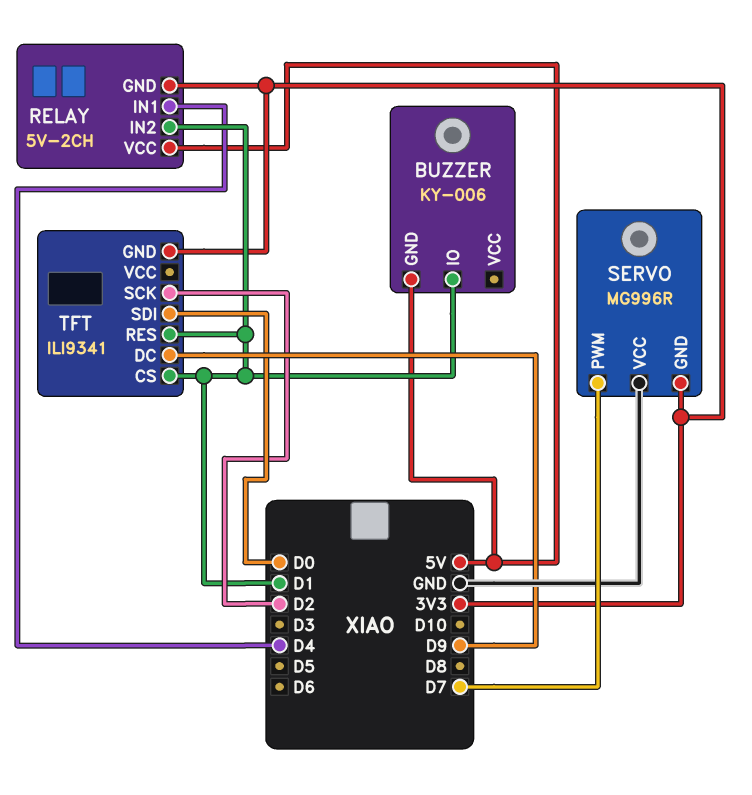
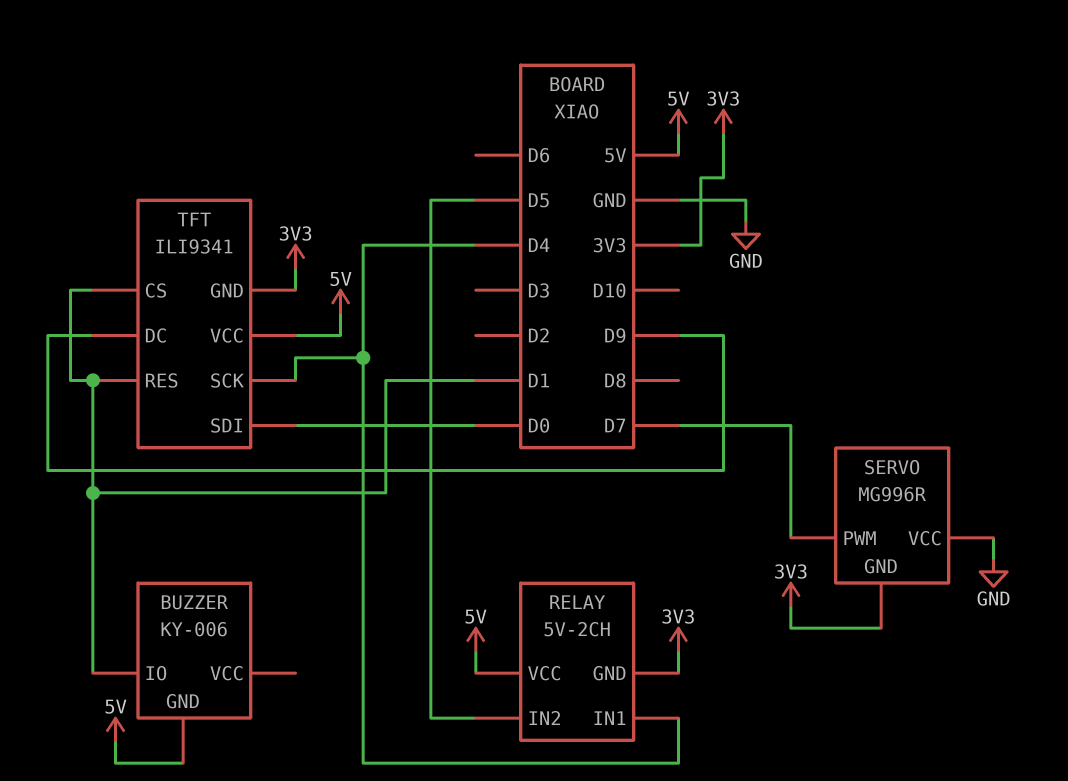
RELAY pin IN2: D1 -> D5
TFT pin SCK: D2 -> D4
TFT pin VCC: none -> 5V

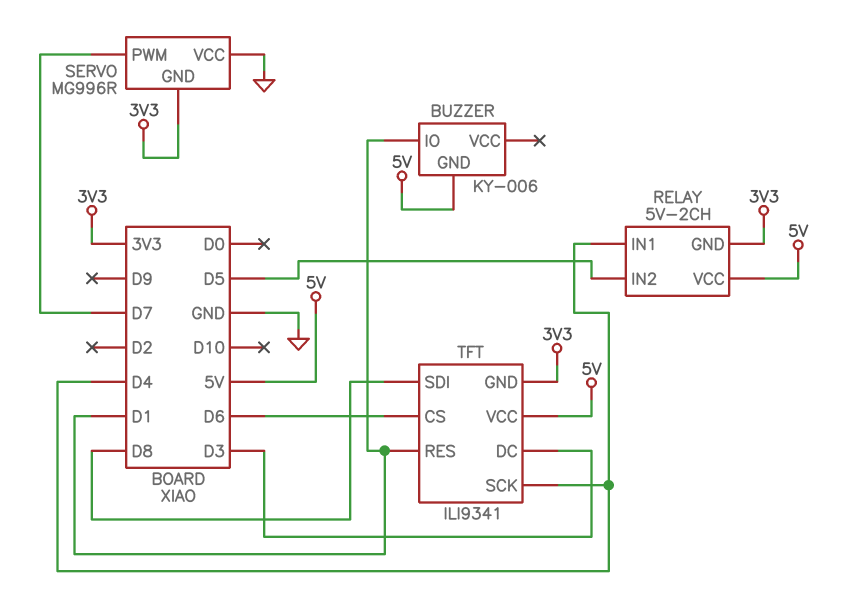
TFT pin CS: D1 -> D6
TFT pin DC: D9 -> D3
TFT pin SDI: D0 -> D8

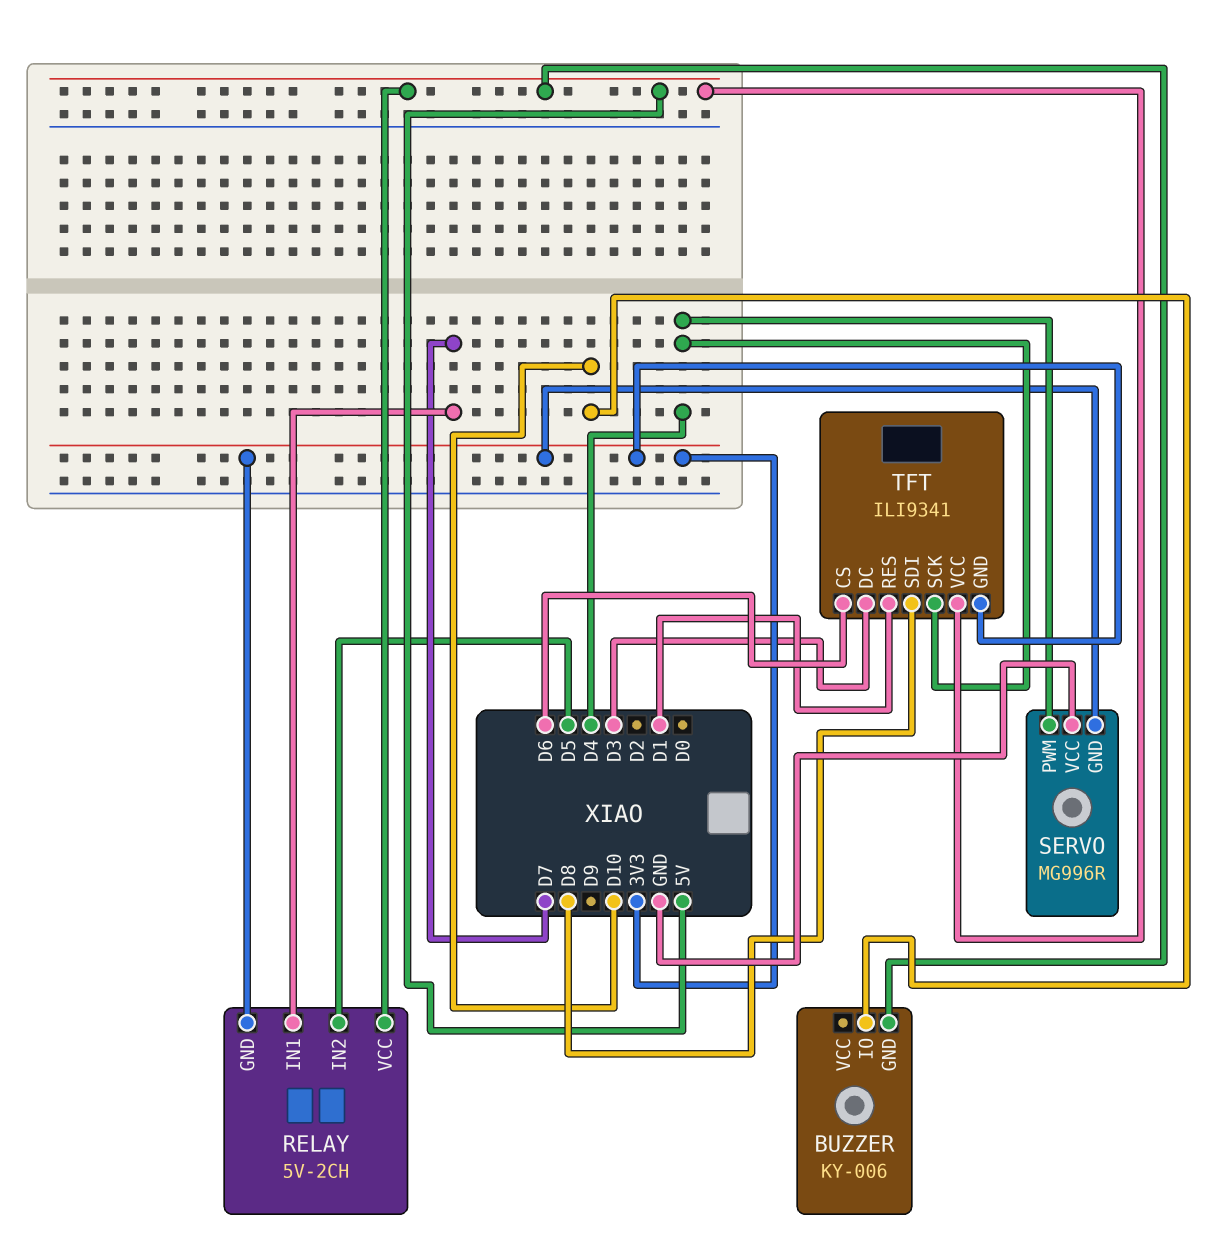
BUZZER pin IO: D1 -> D10
RELAY pin IN1: D4 -> D7
SERVO pin PWM: D7 -> D4

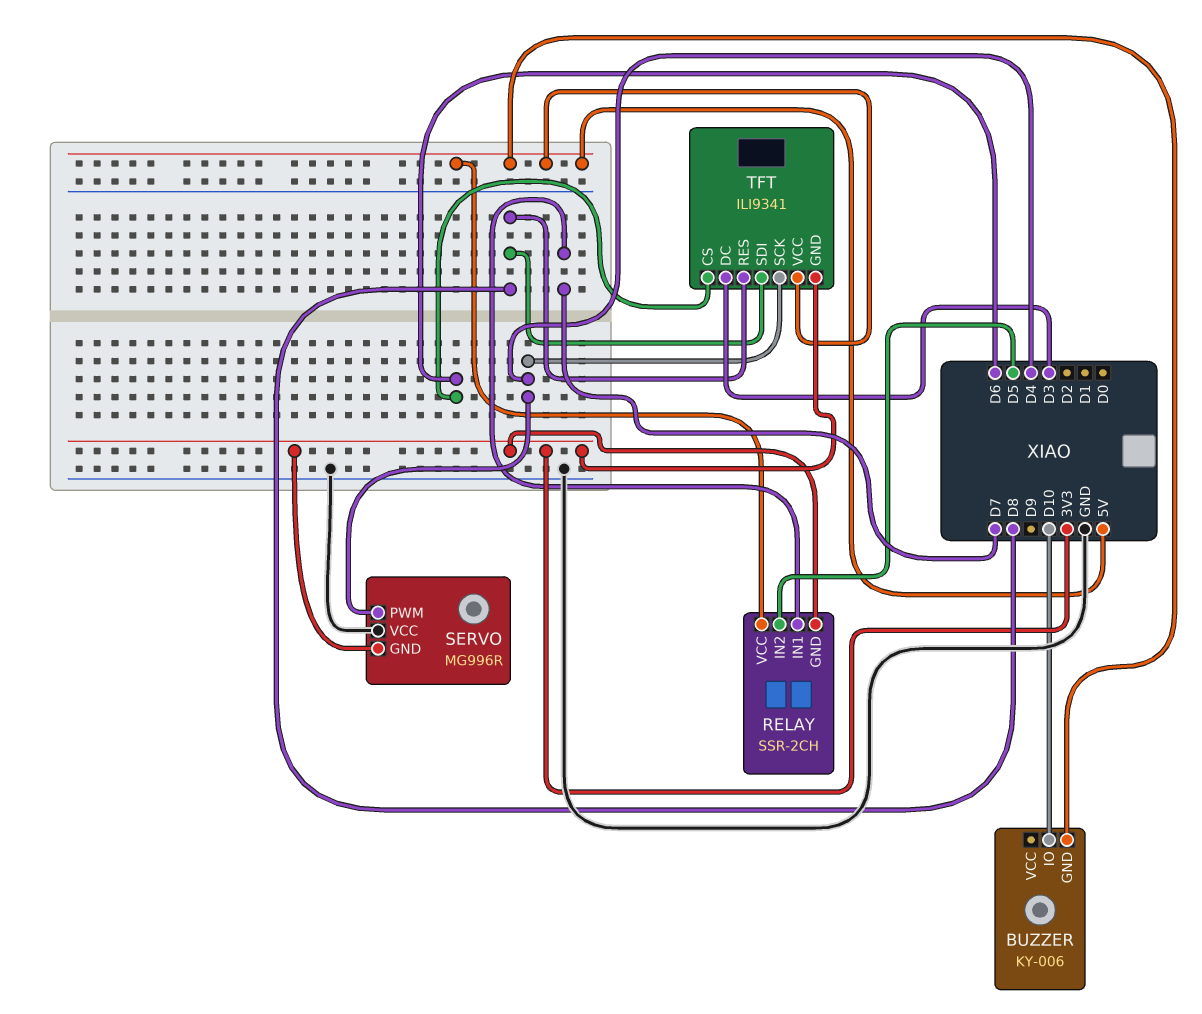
RELAY: 5V-2CH -> SSR-2CH
TFT pin RES: D1 -> D8

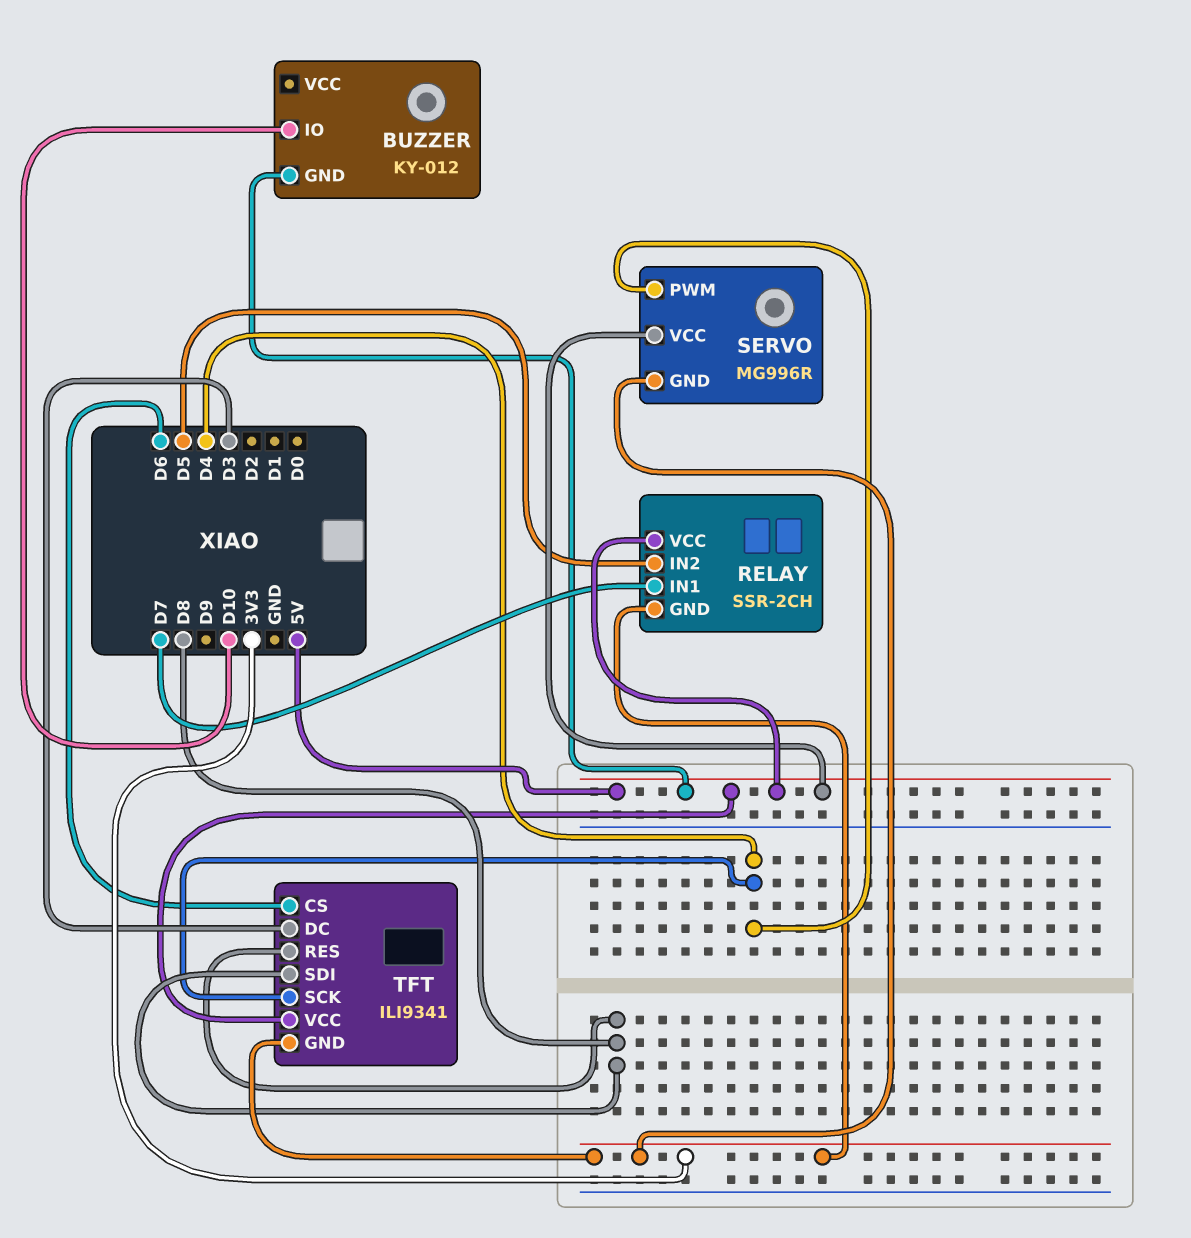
BUZZER: KY-006 -> KY-012
SERVO pin VCC: GND -> 5V

